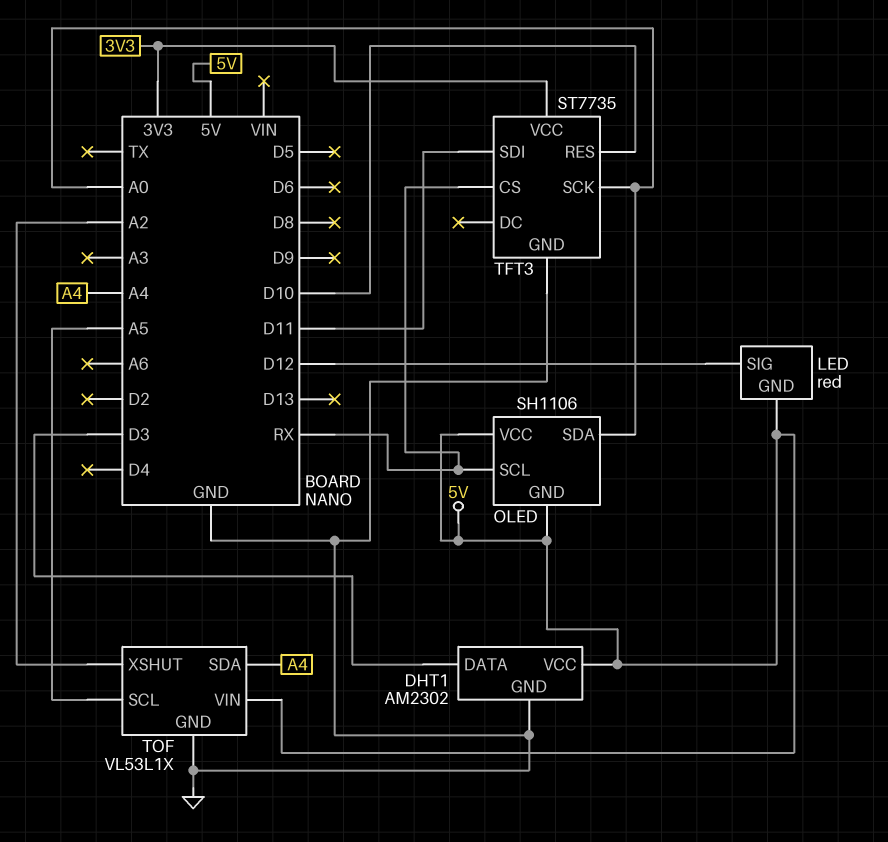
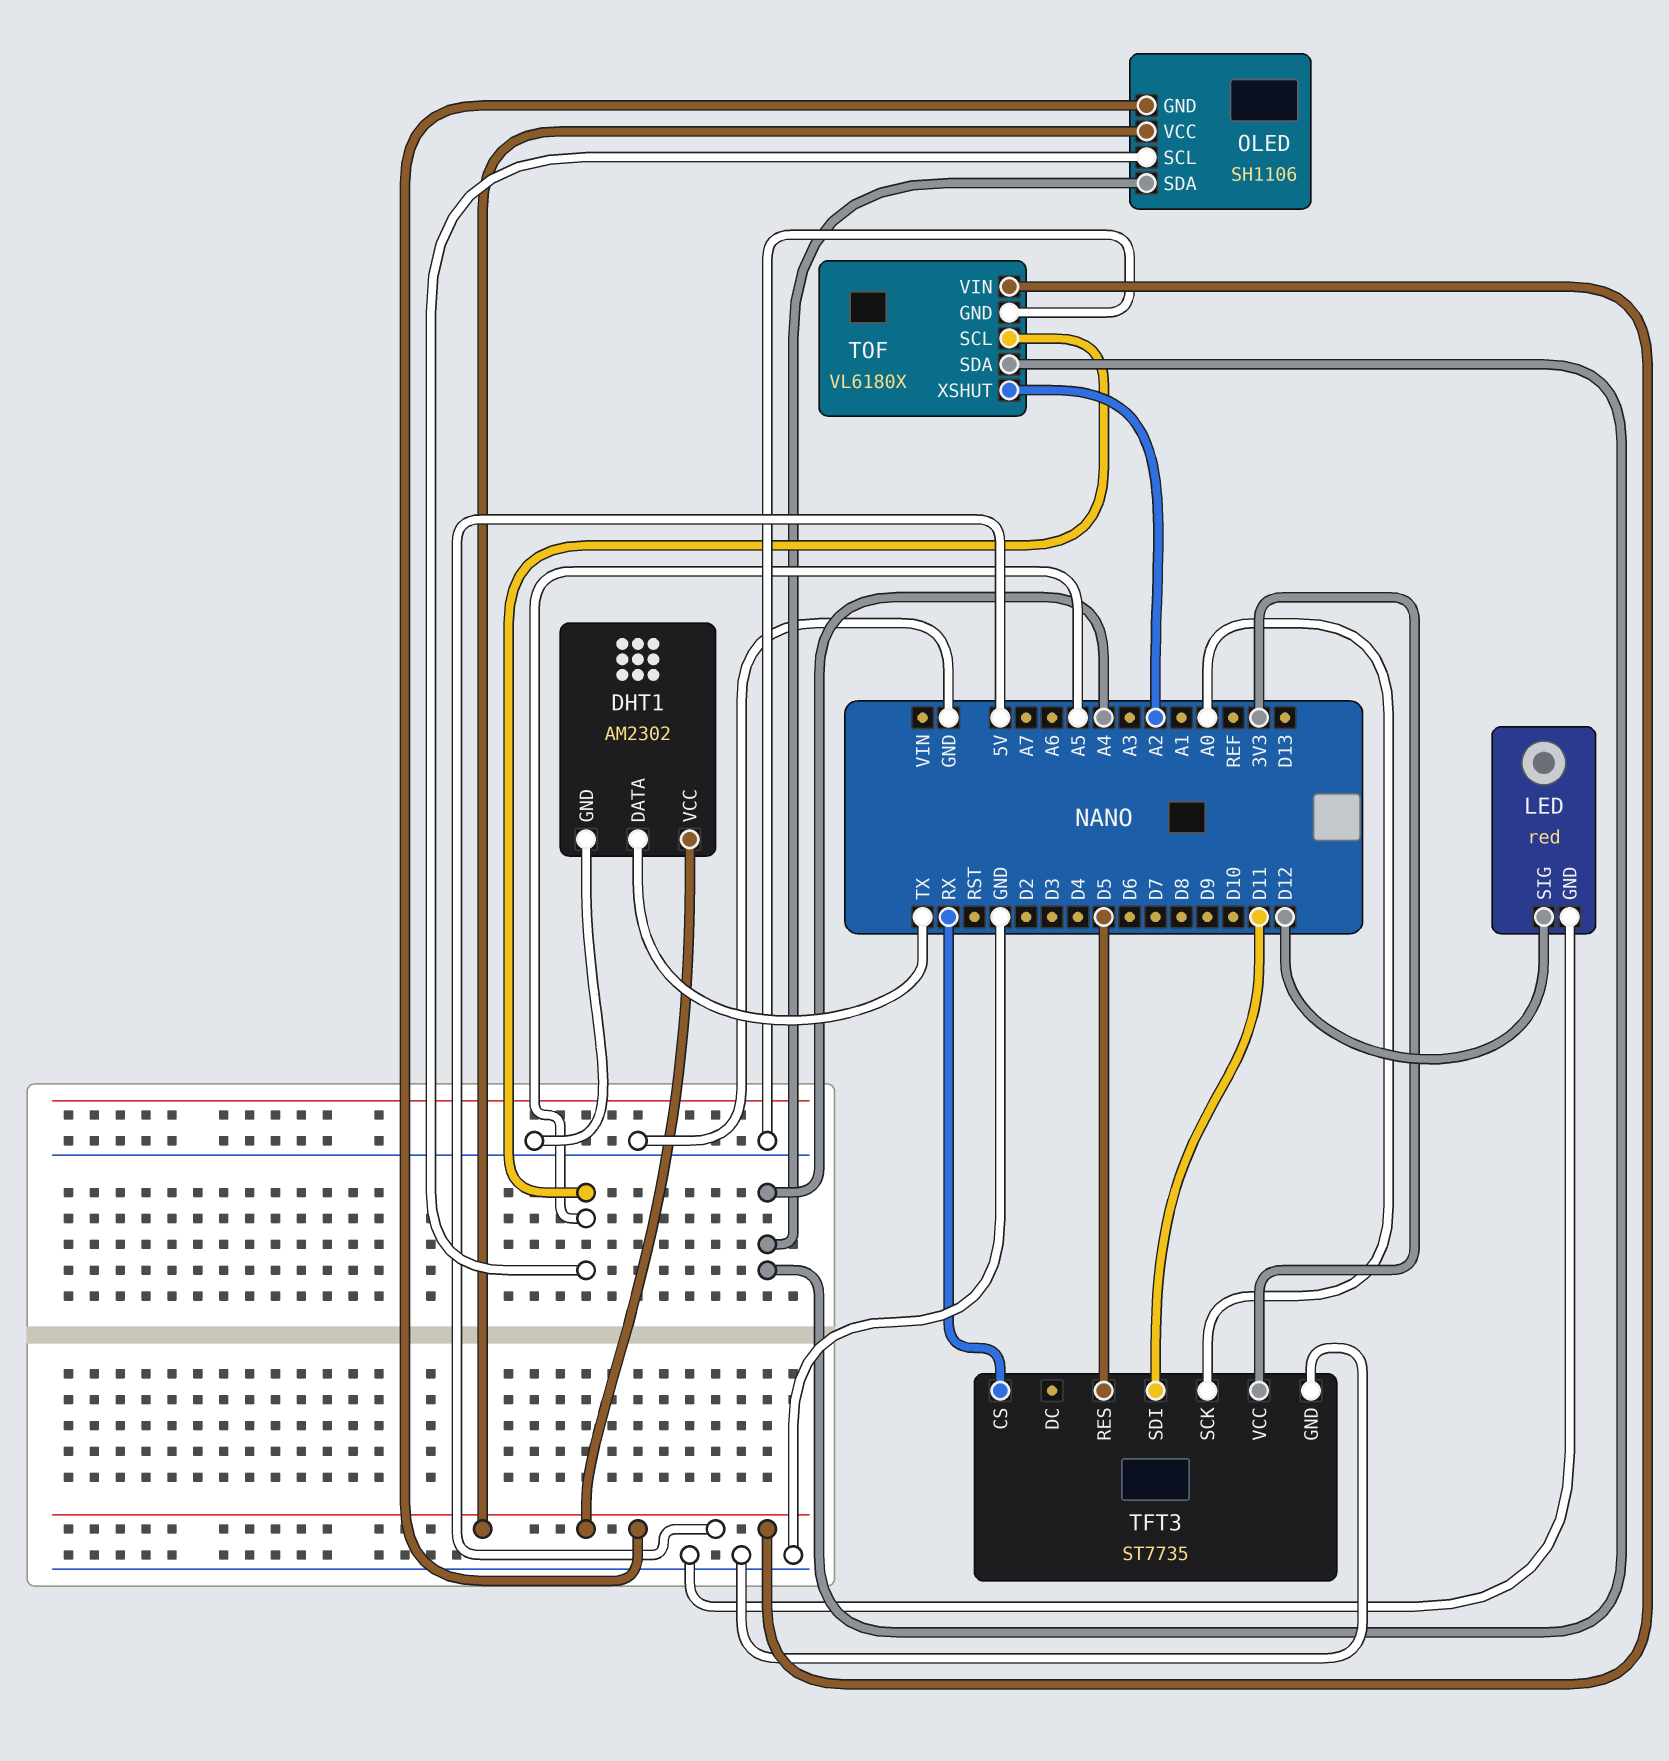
DHT1 pin DATA: D3 -> TX
LED pin GND: 5V -> GND
OLED pin SCL: RX -> A5
OLED pin SDA: A0 -> A4
TFT3 pin RES: D10 -> D5
TOF: VL53L1X -> VL6180X

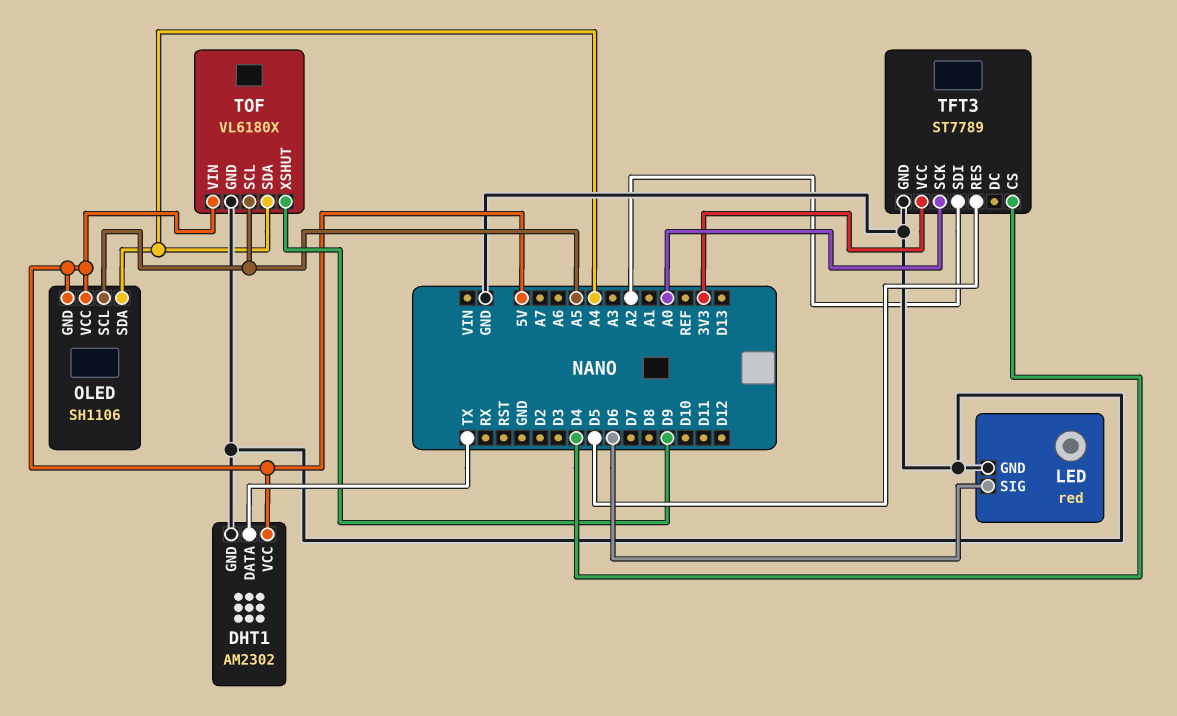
LED pin SIG: D12 -> D6
TFT3: ST7735 -> ST7789
TFT3 pin CS: RX -> D4
TFT3 pin SDI: D11 -> A2
TOF pin XSHUT: A2 -> D9

